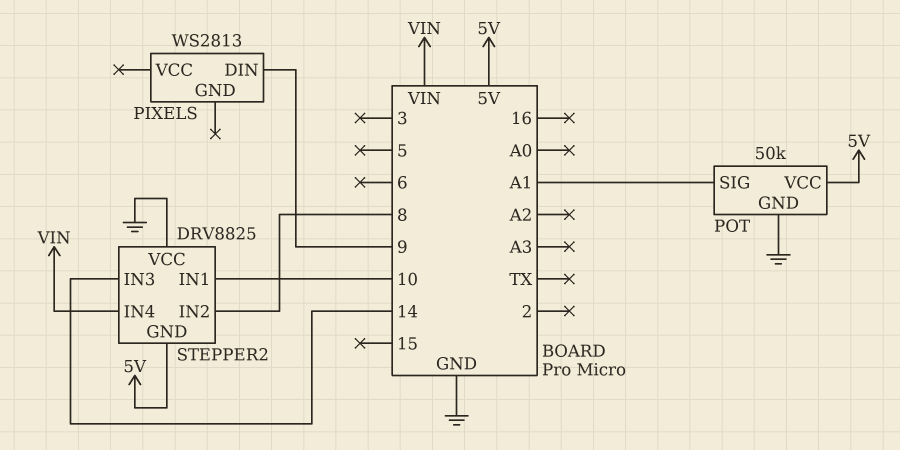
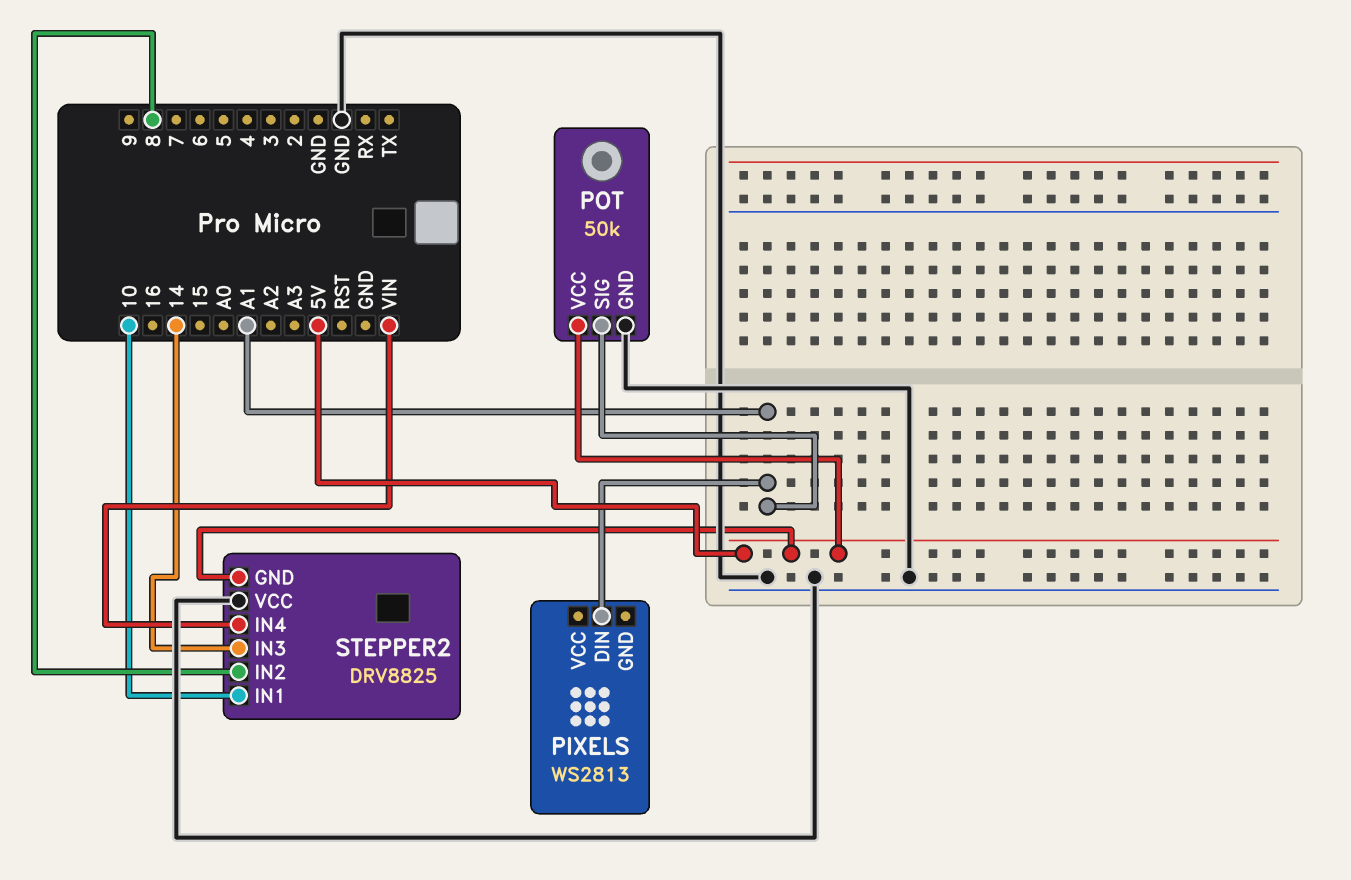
PIXELS pin DIN: 9 -> A1

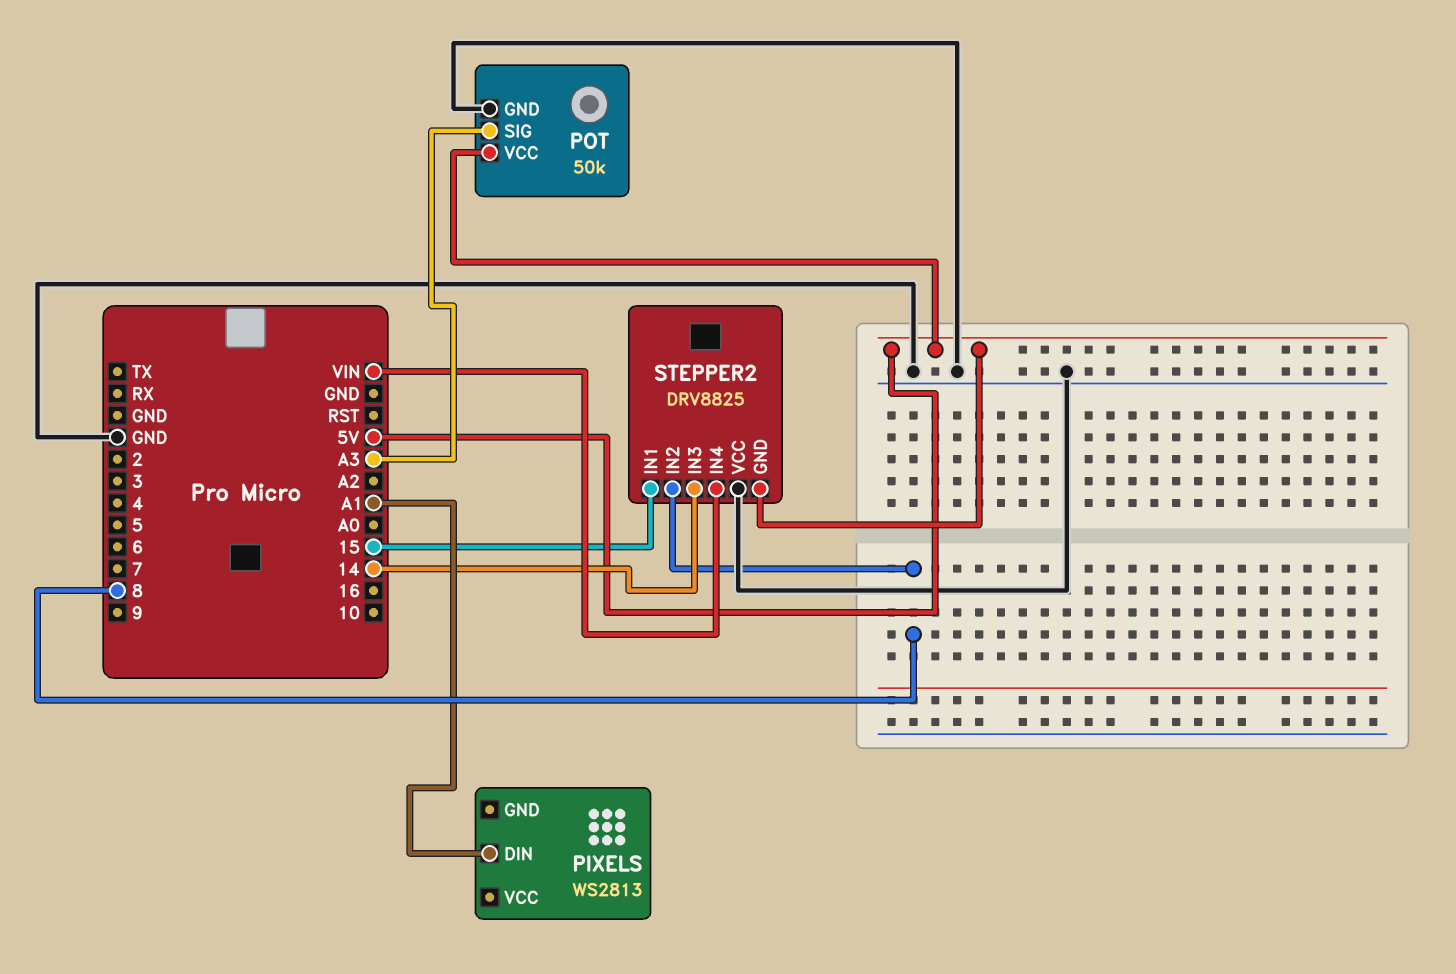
POT pin SIG: A1 -> A3
STEPPER2 pin IN1: 10 -> 15

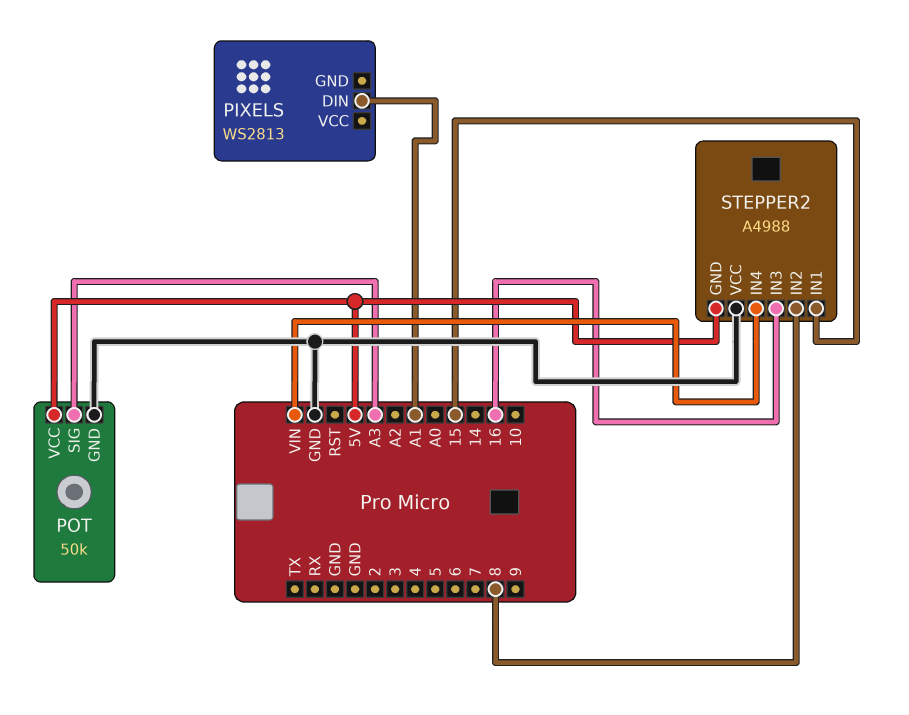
STEPPER2: DRV8825 -> A4988
STEPPER2 pin IN3: 14 -> 16

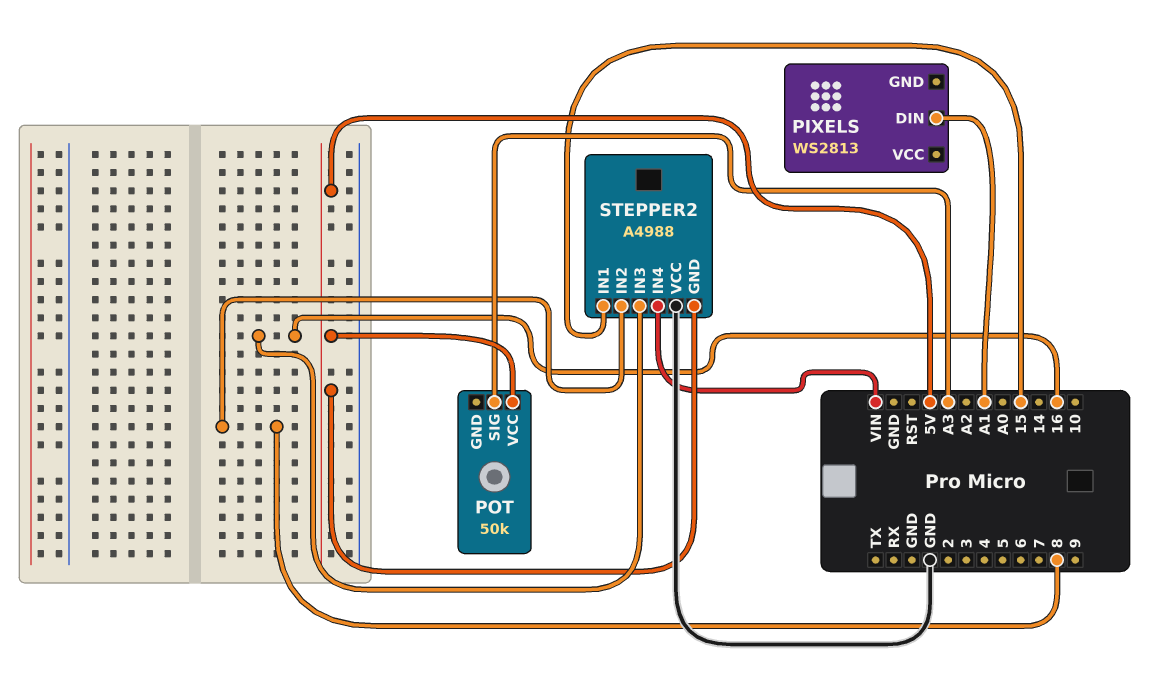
POT pin GND: GND -> none

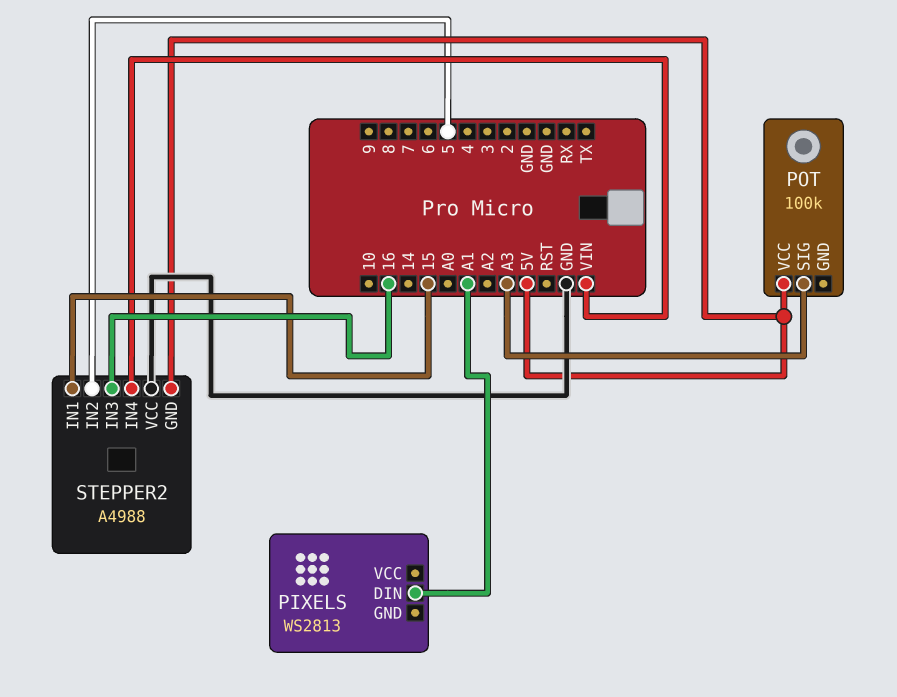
POT: 50k -> 100k
STEPPER2 pin IN2: 8 -> 5

